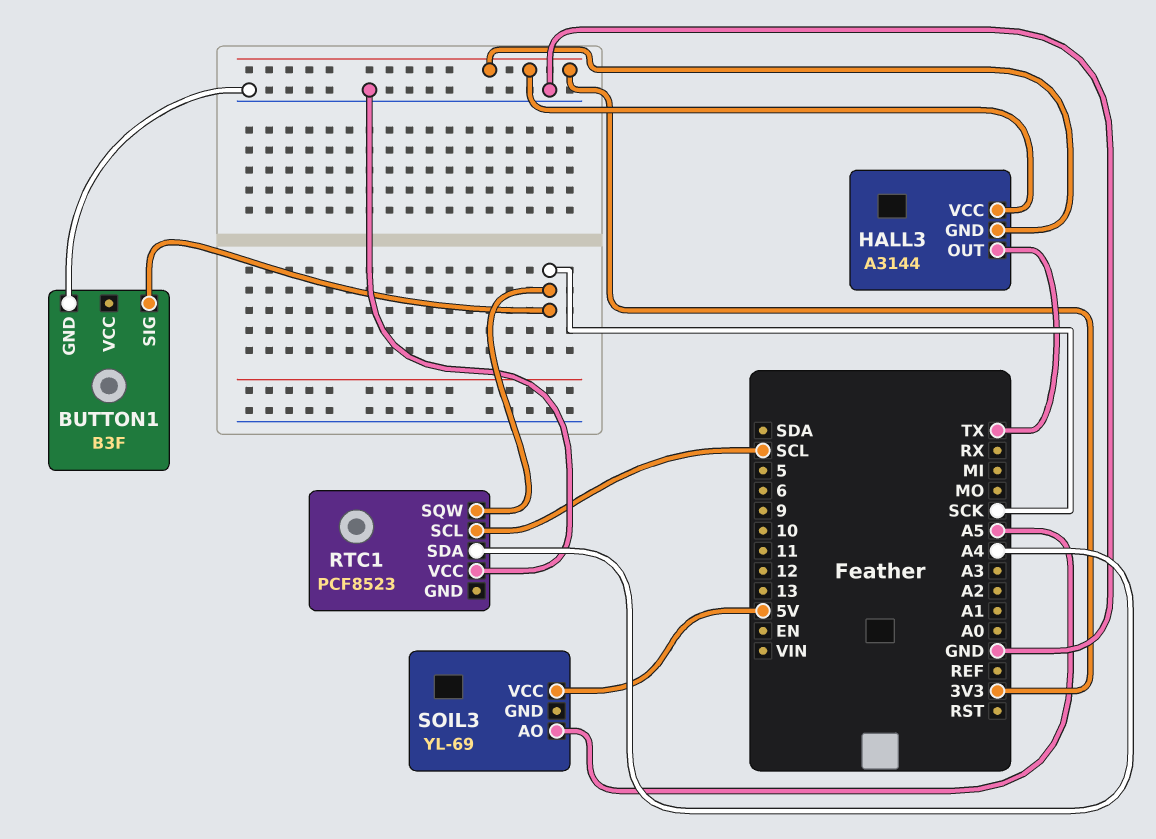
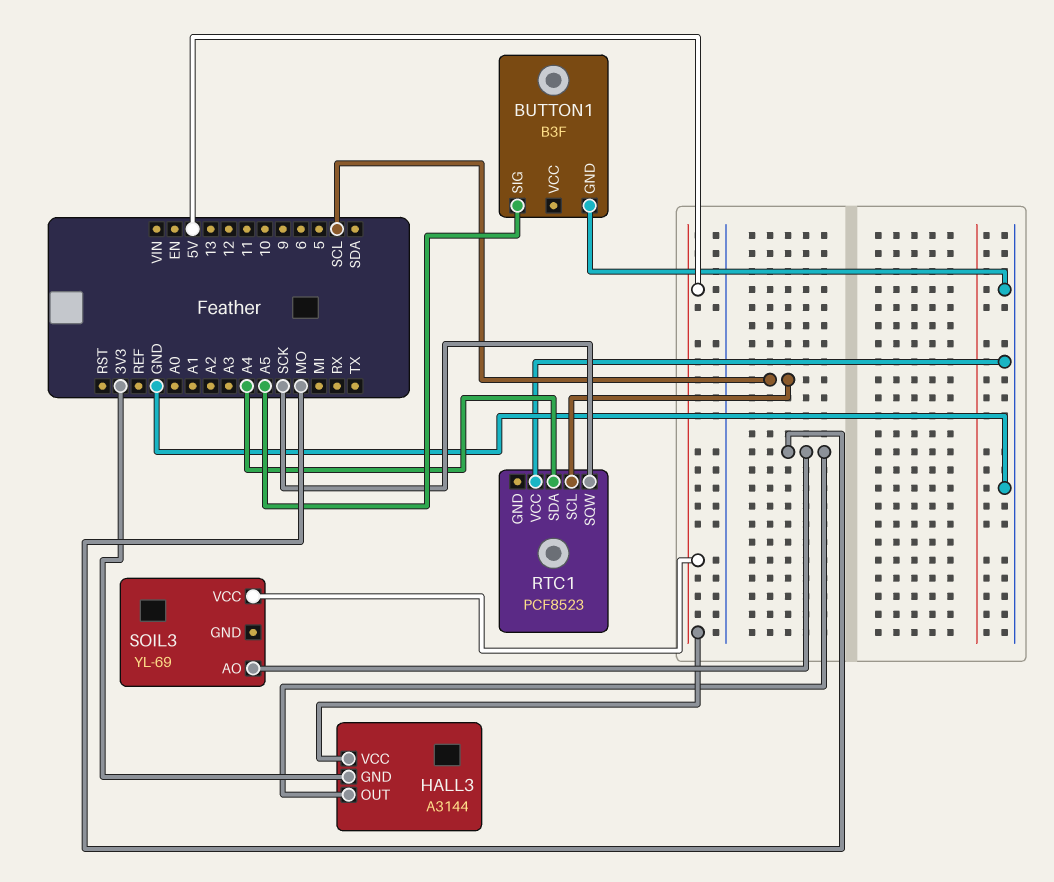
BUTTON1 pin SIG: SCK -> A5
HALL3 pin OUT: TX -> MO
HALL3 pin VCC: 3V3 -> 5V
SOIL3 pin AO: A5 -> MO

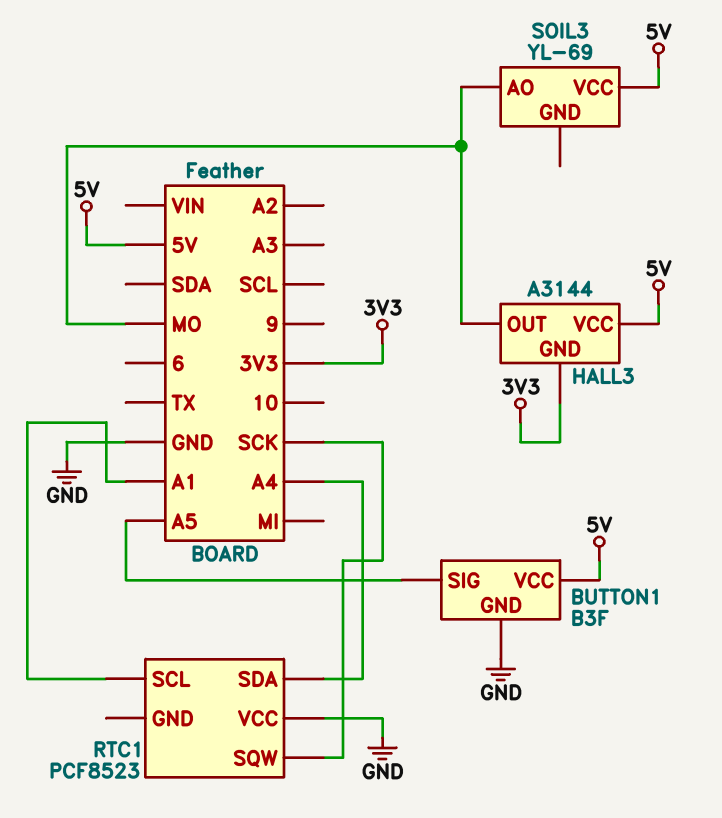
BUTTON1 pin VCC: none -> 5V
RTC1 pin SCL: SCL -> A1

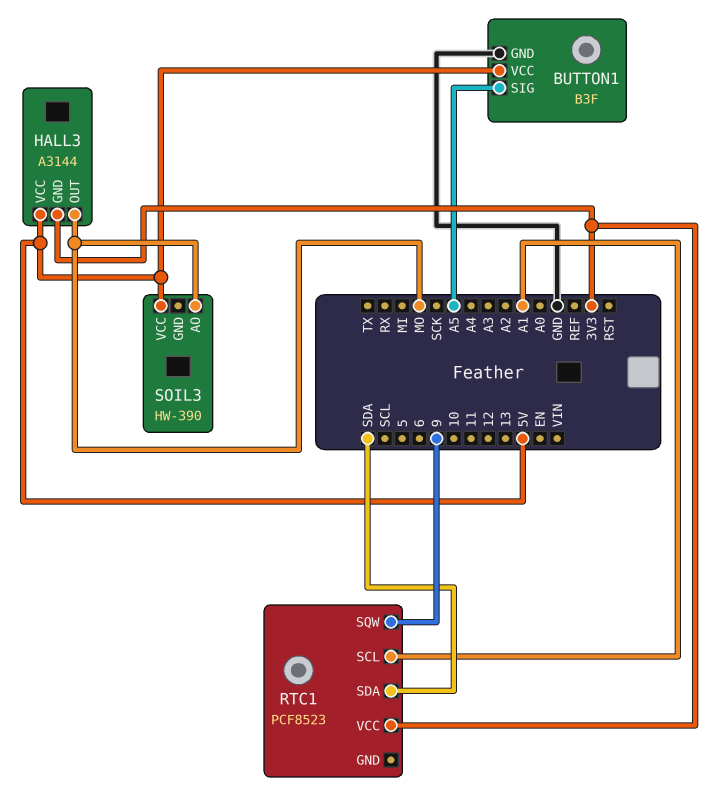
RTC1 pin SDA: A4 -> SDA
RTC1 pin SQW: SCK -> 9
RTC1 pin VCC: GND -> 3V3
SOIL3: YL-69 -> HW-390

